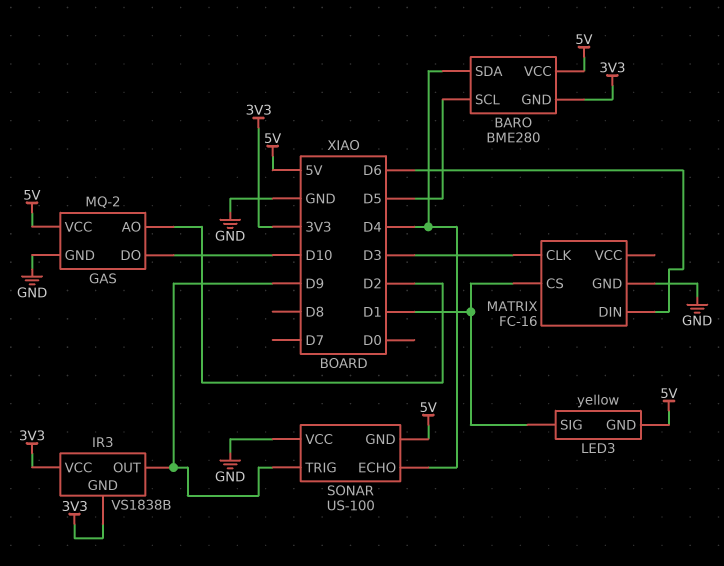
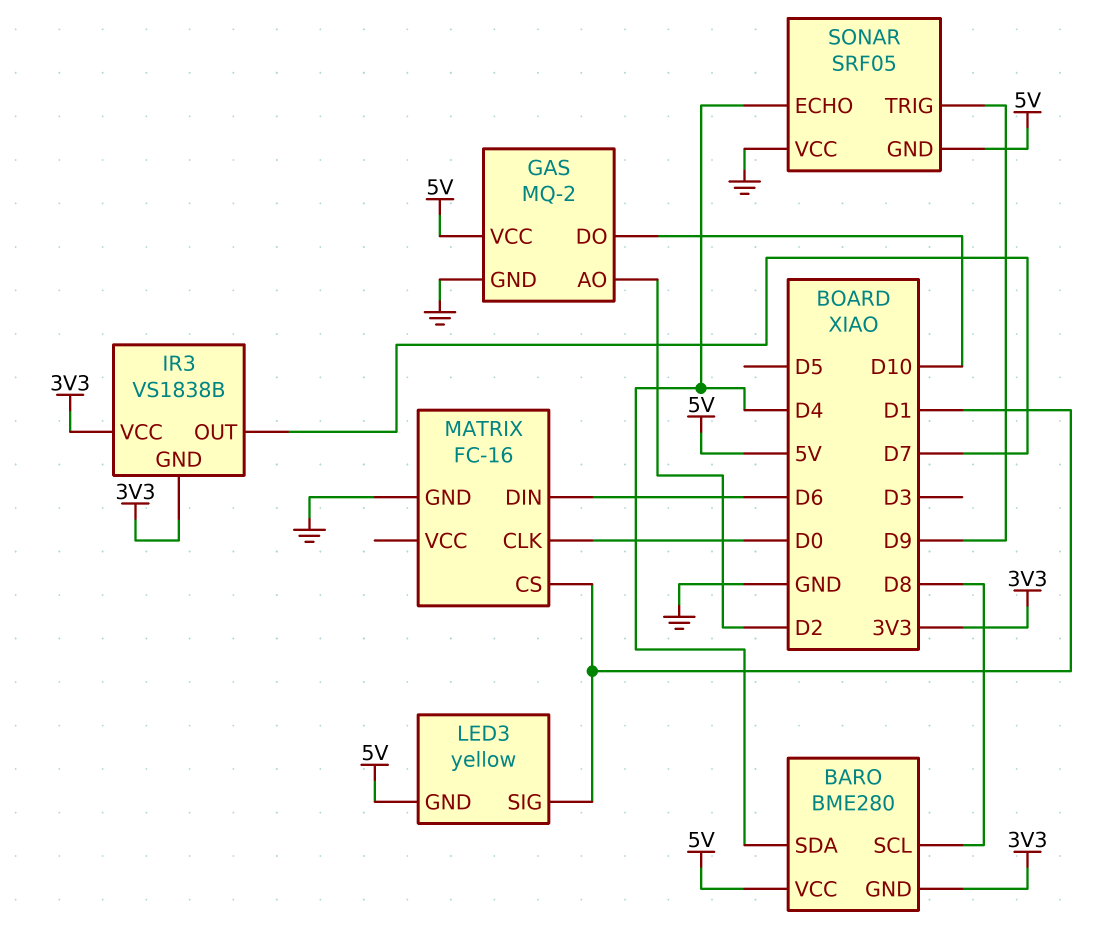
BARO pin SCL: D5 -> D8
IR3 pin OUT: D9 -> D7
MATRIX pin CLK: D3 -> D0
SONAR: US-100 -> SRF05

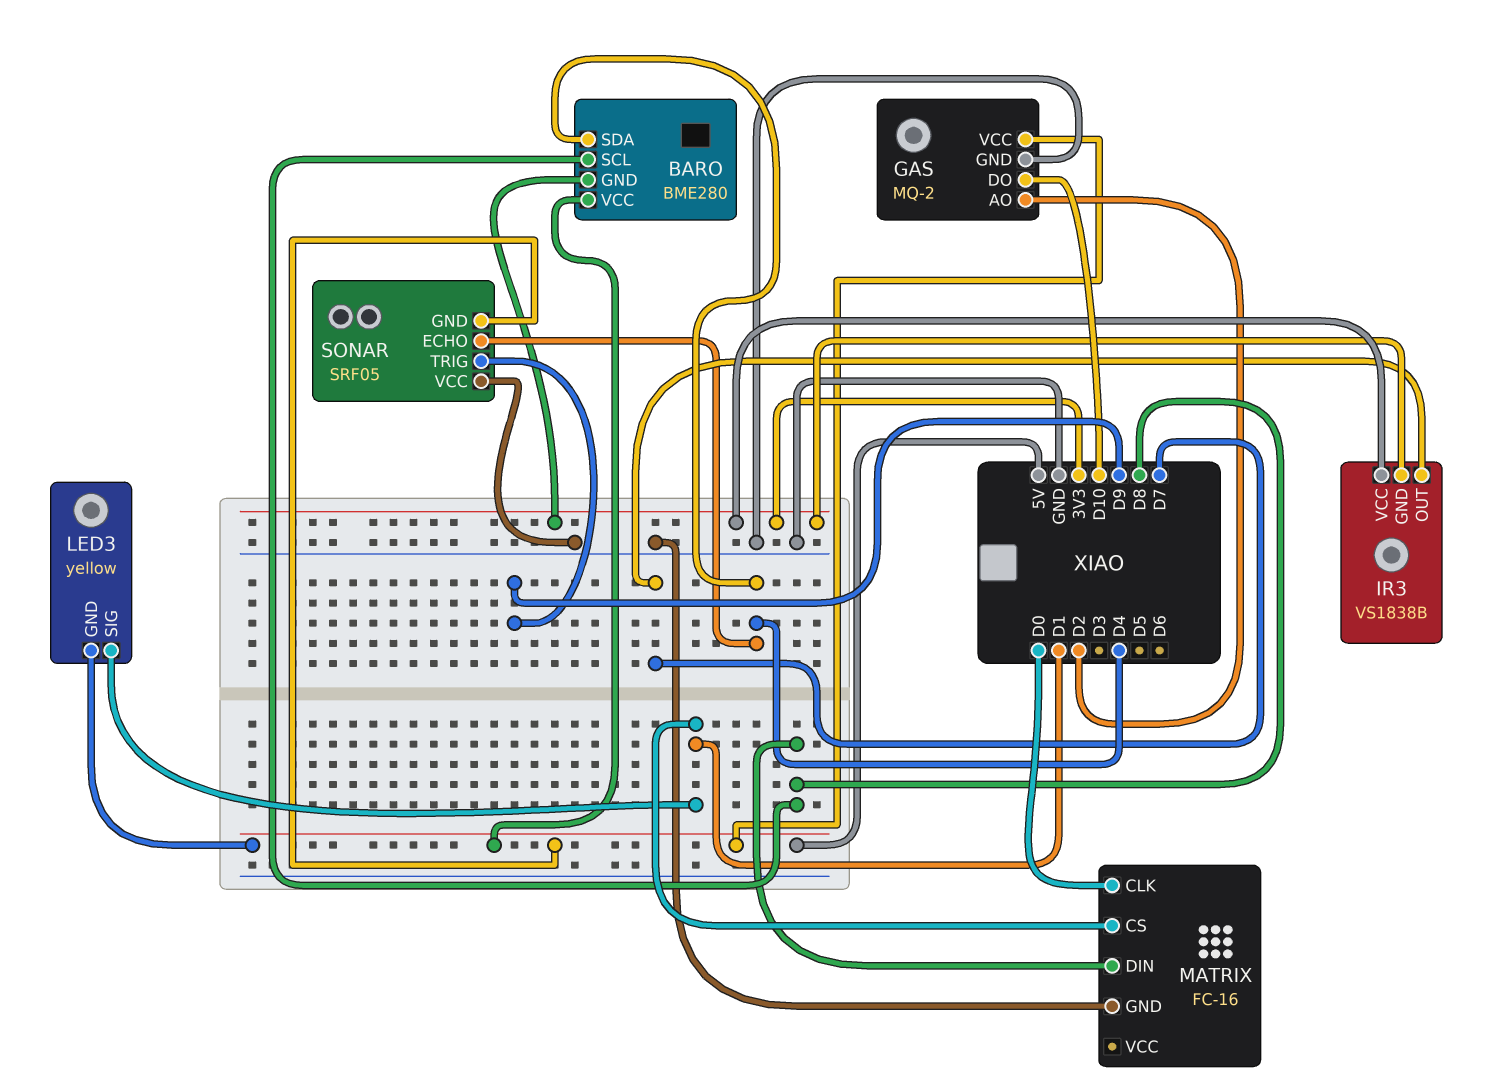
MATRIX pin DIN: D6 -> D8

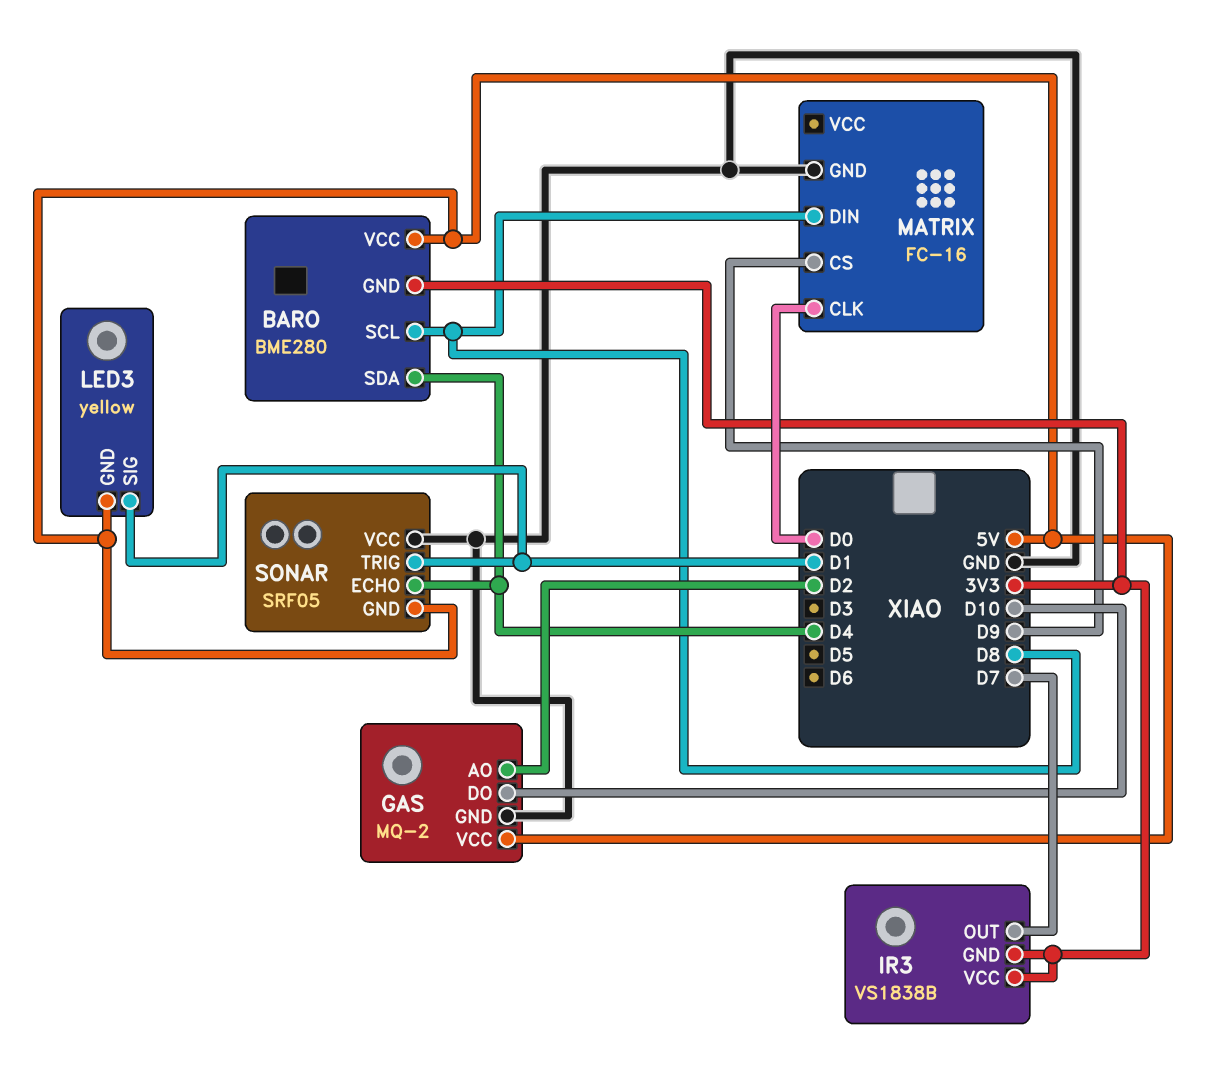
MATRIX pin CS: D1 -> D9
SONAR pin TRIG: D9 -> D1

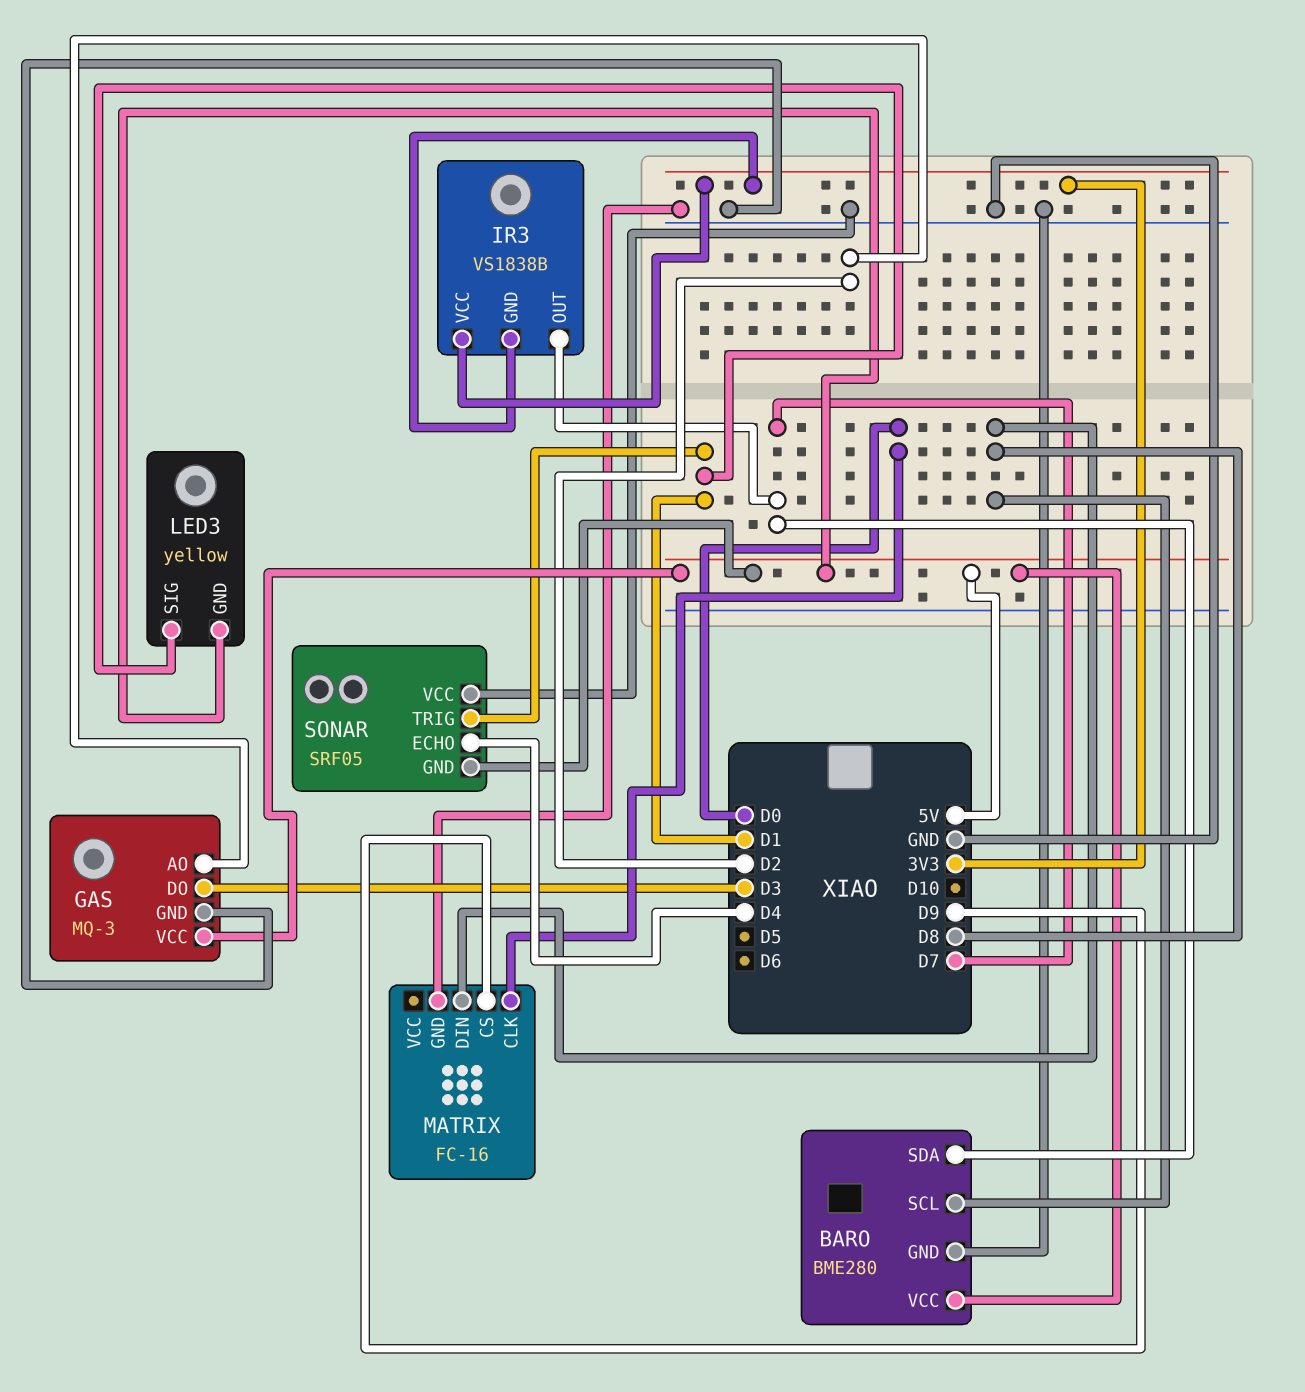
BARO pin GND: 3V3 -> GND
BARO pin SDA: D4 -> D7
GAS: MQ-2 -> MQ-3
GAS pin DO: D10 -> D3

